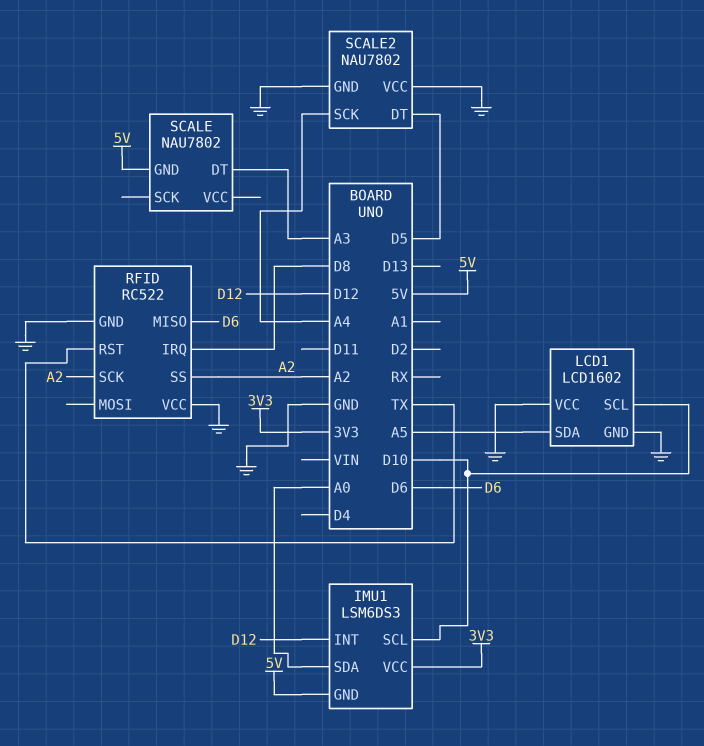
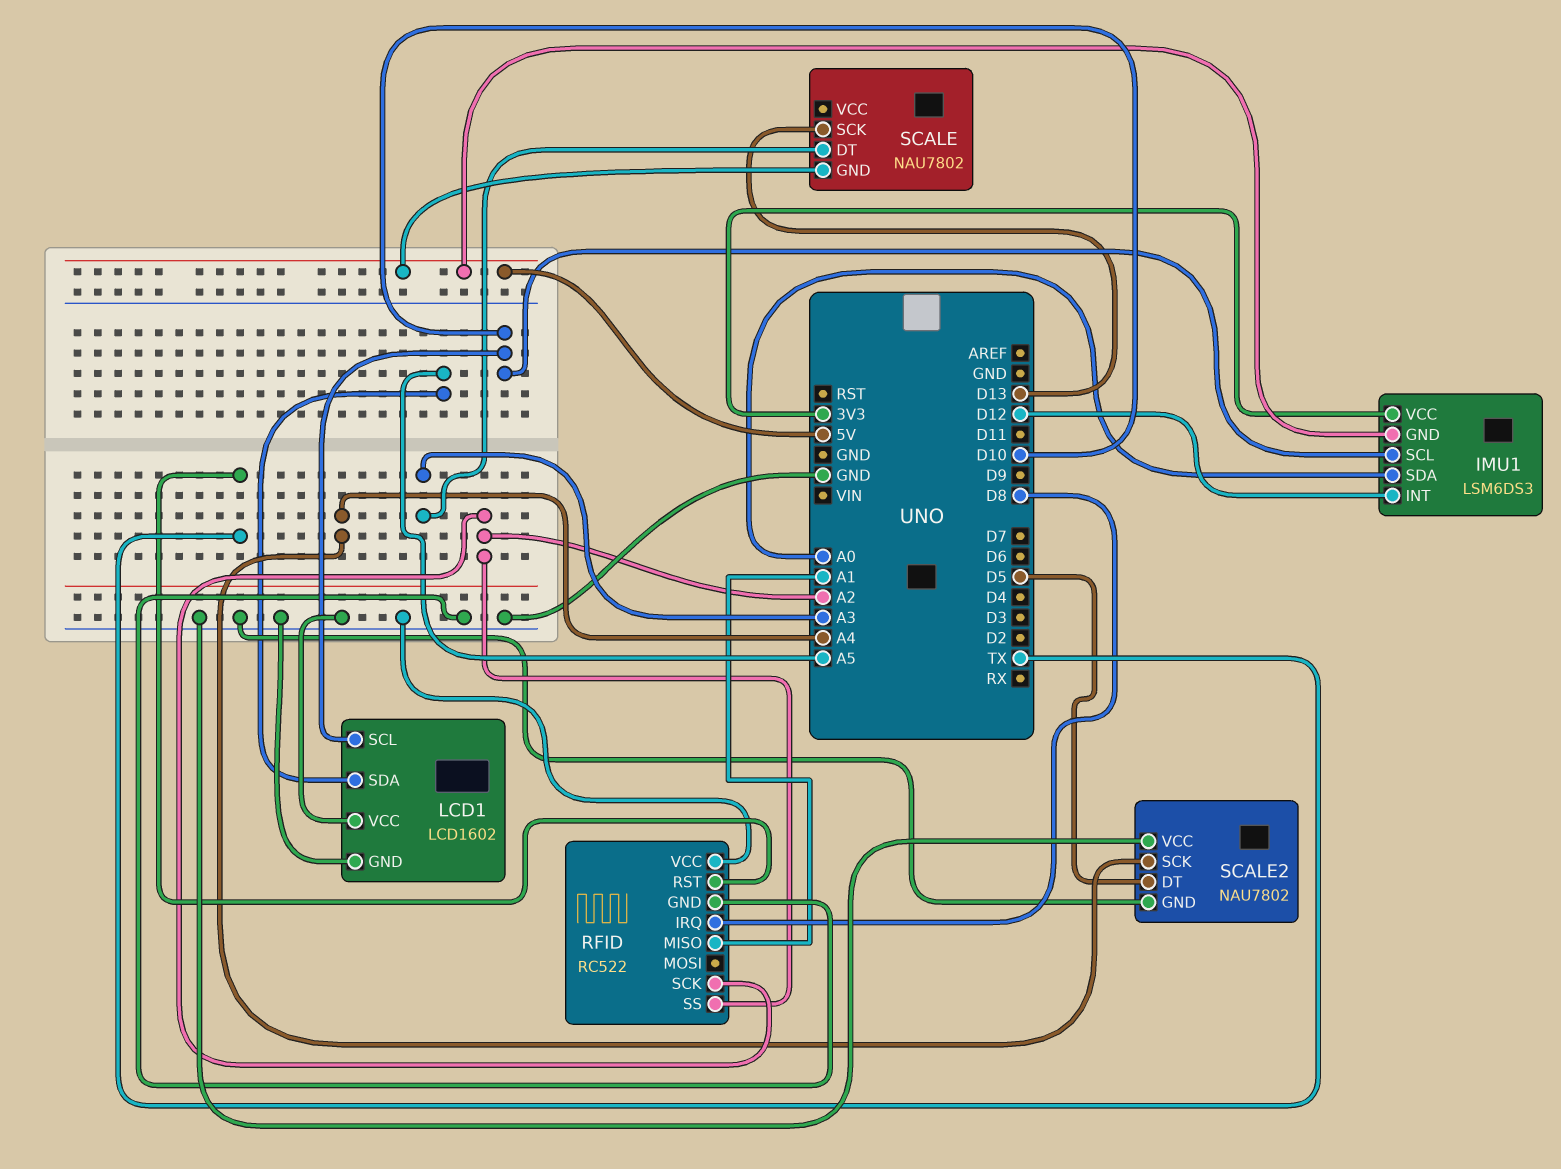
RFID pin MISO: D6 -> A1
SCALE pin SCK: none -> D13

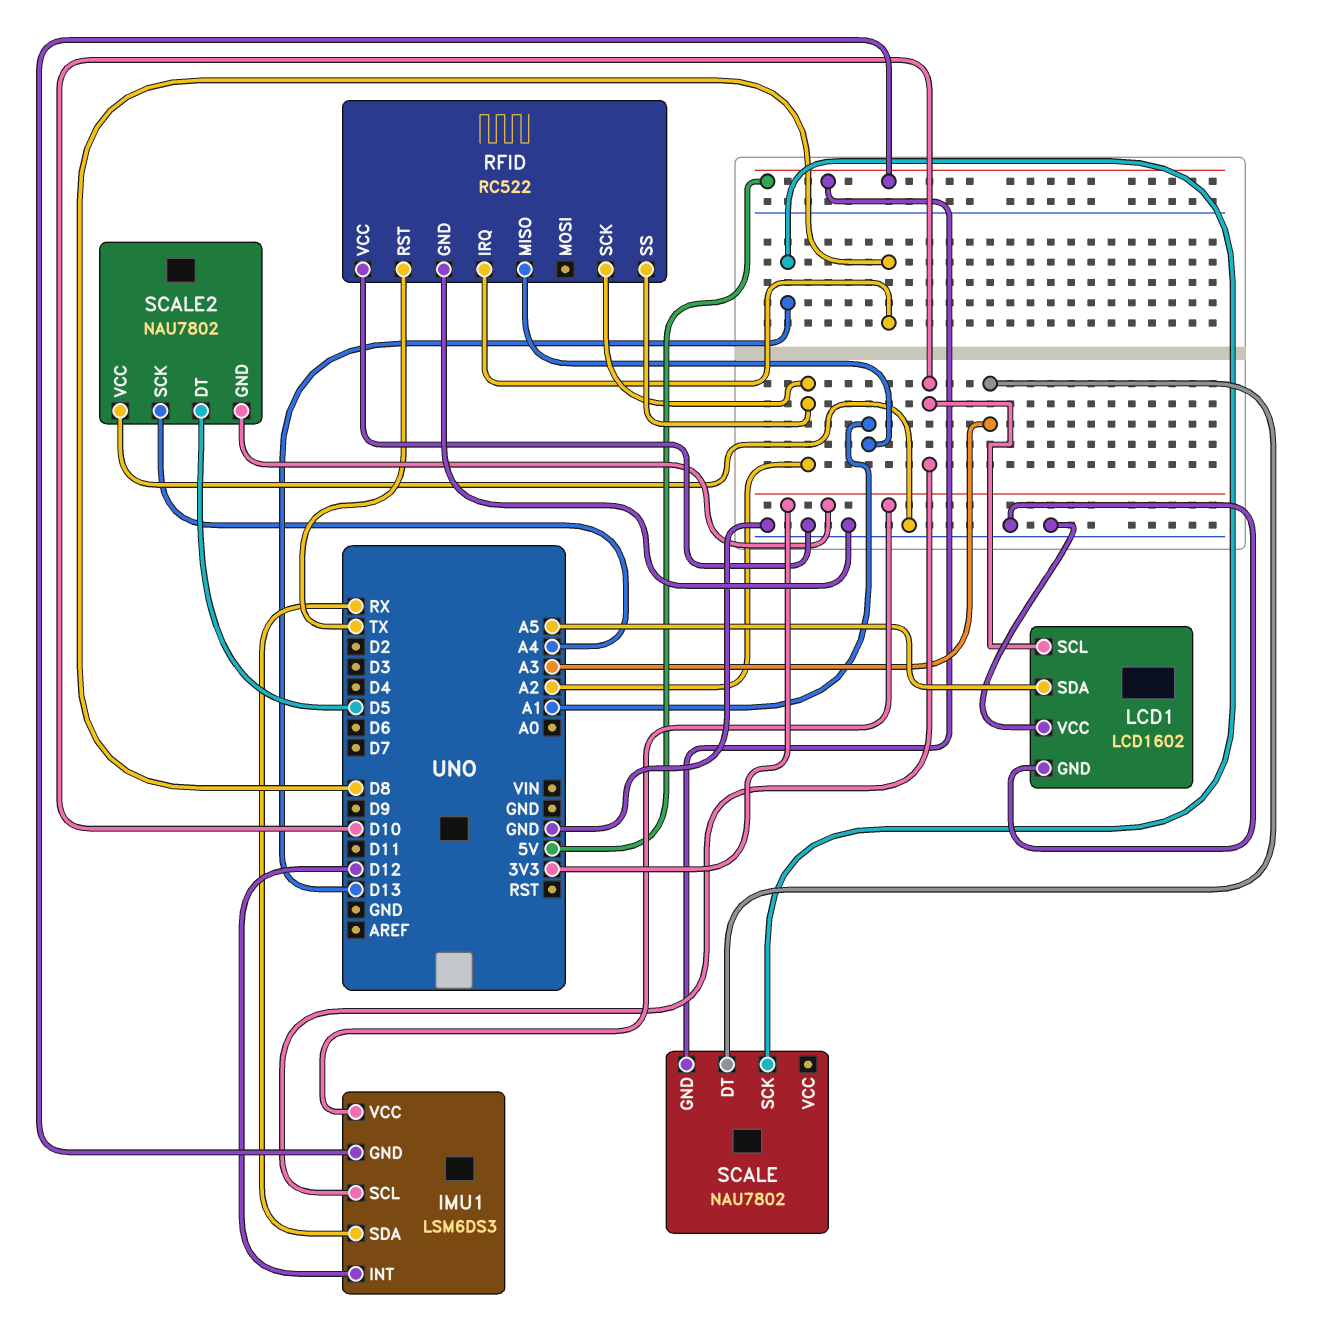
IMU1 pin SDA: A0 -> RX
SCALE2 pin GND: GND -> 3V3

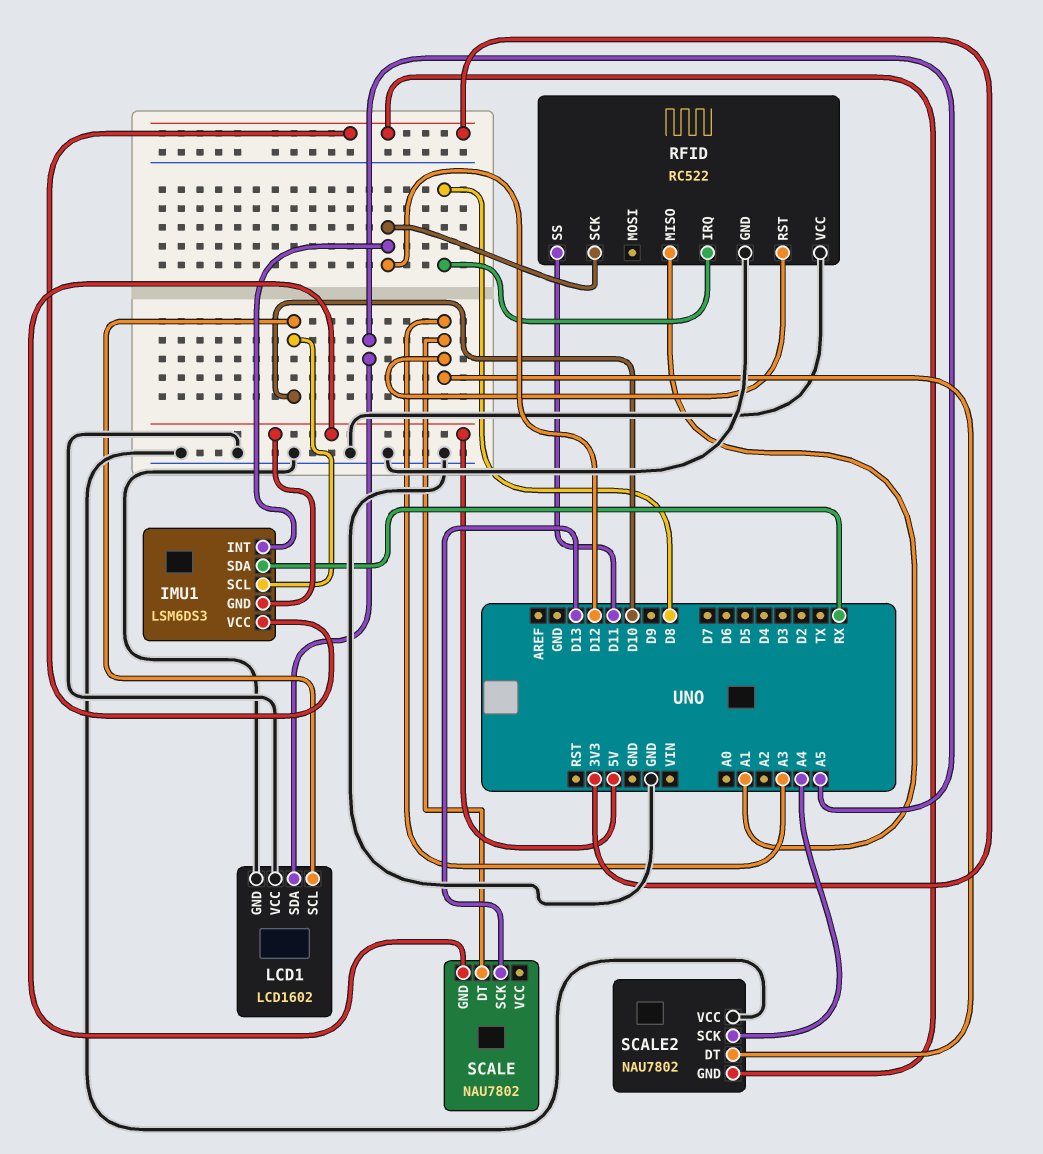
RFID pin RST: TX -> A3
RFID pin SCK: A2 -> D12
RFID pin SS: A2 -> D11
SCALE2 pin DT: D5 -> A3

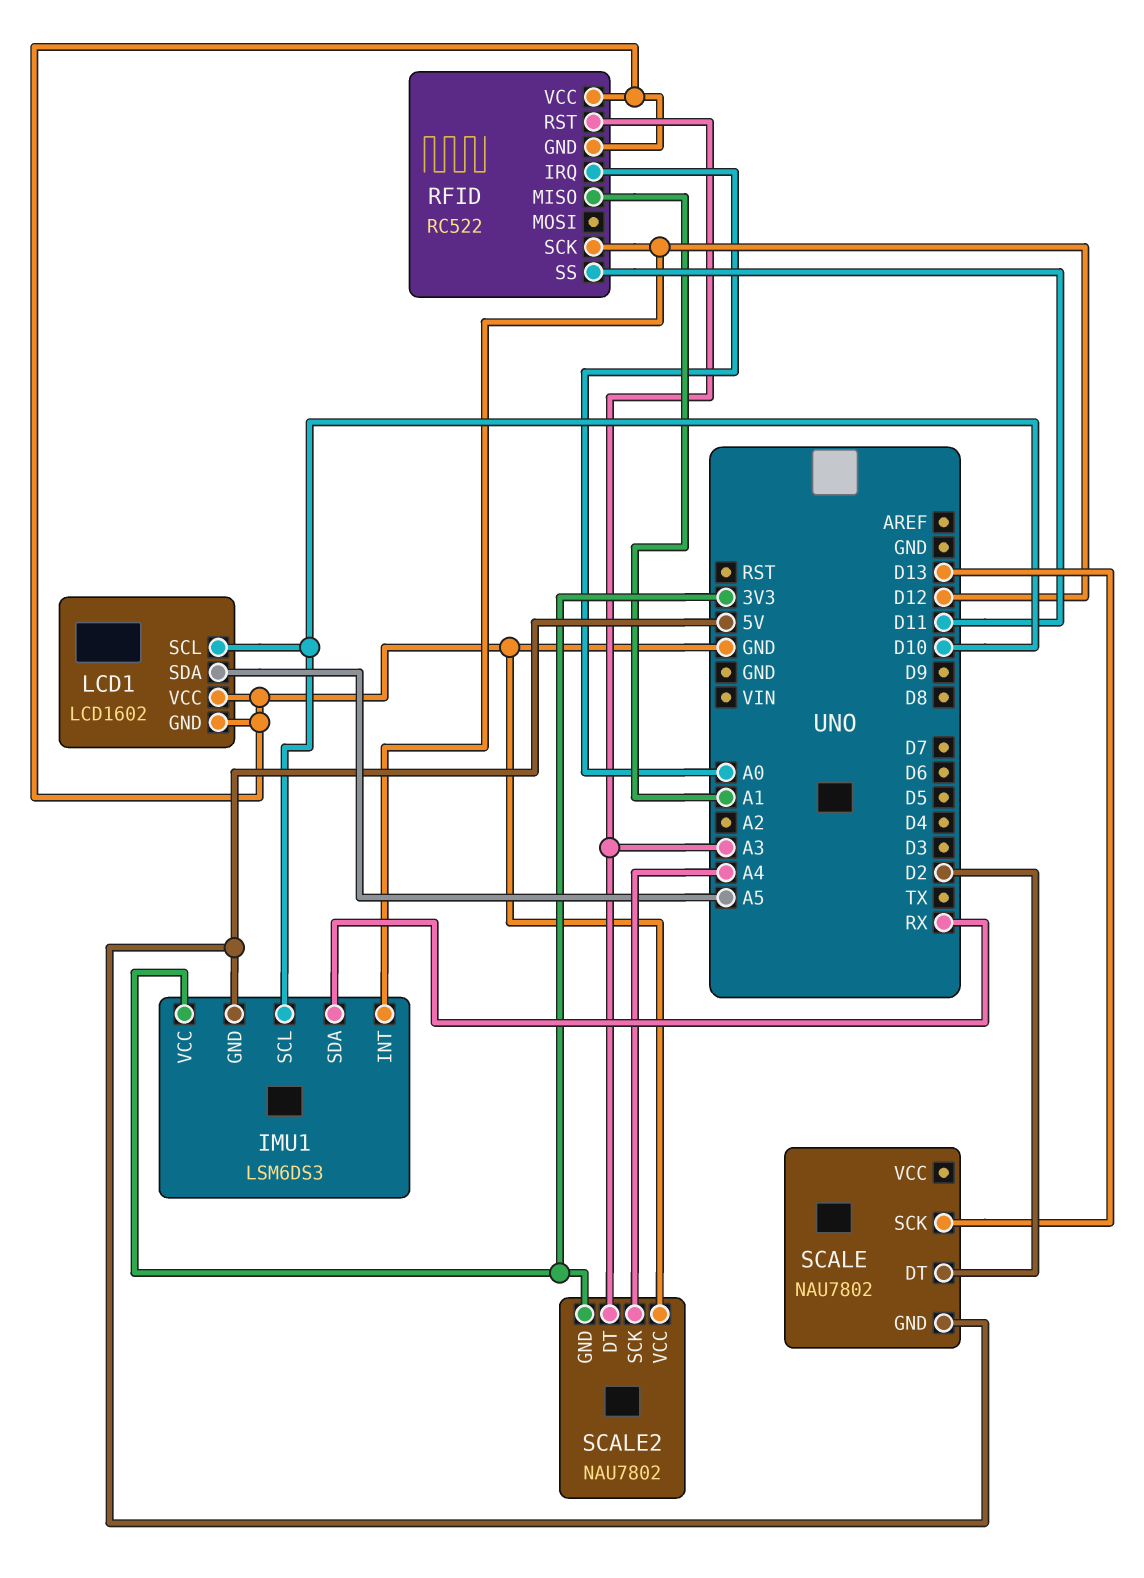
RFID pin IRQ: D8 -> A0
SCALE pin DT: A3 -> D2

